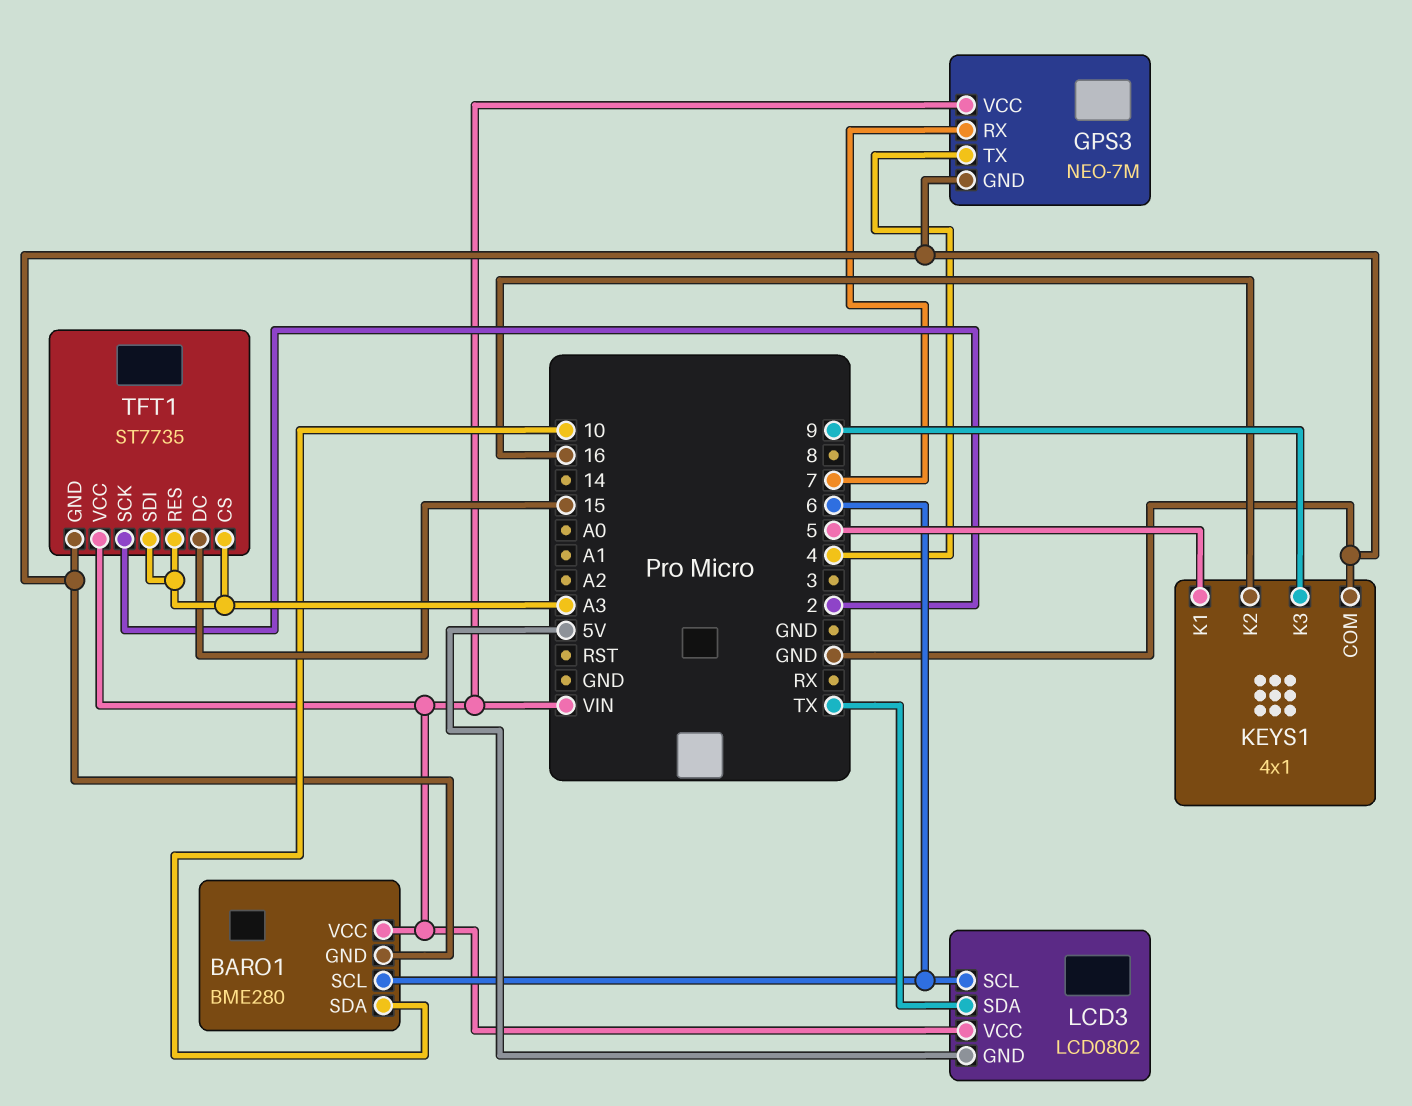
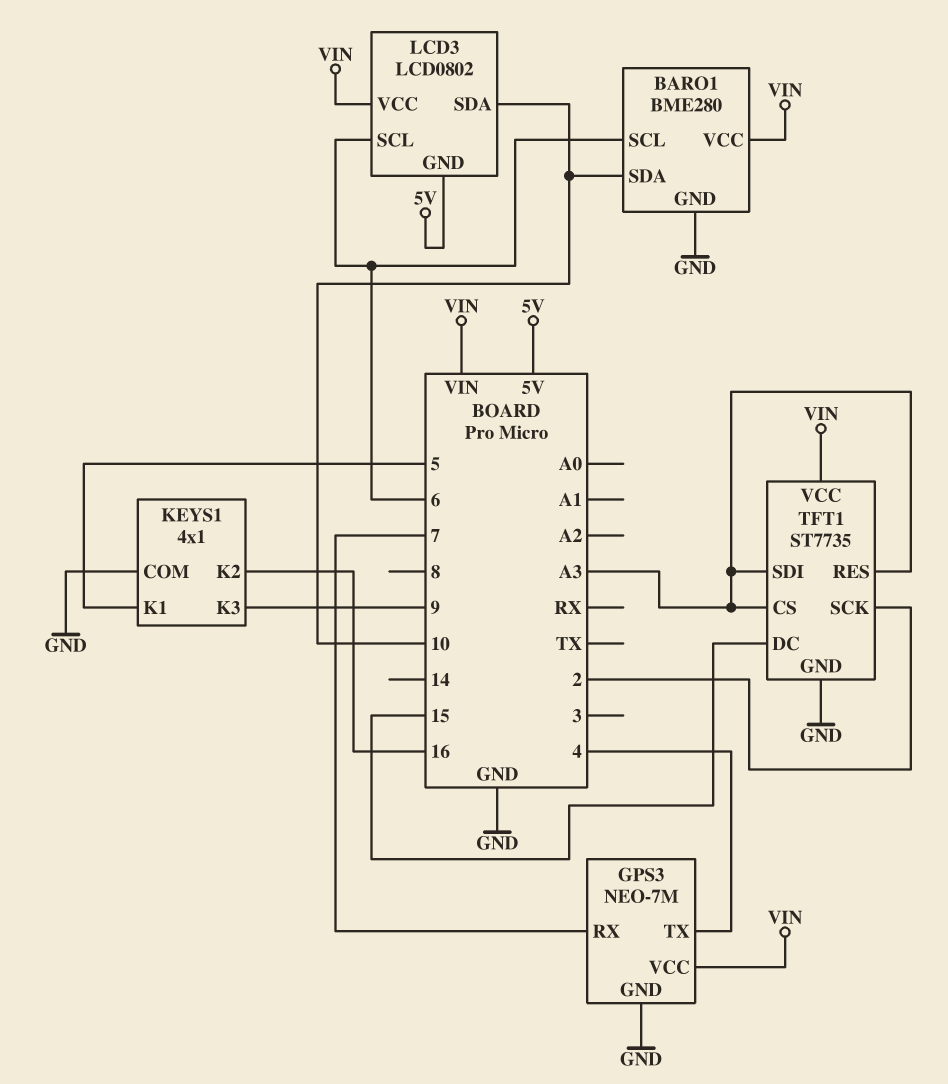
LCD3 pin SDA: TX -> 10

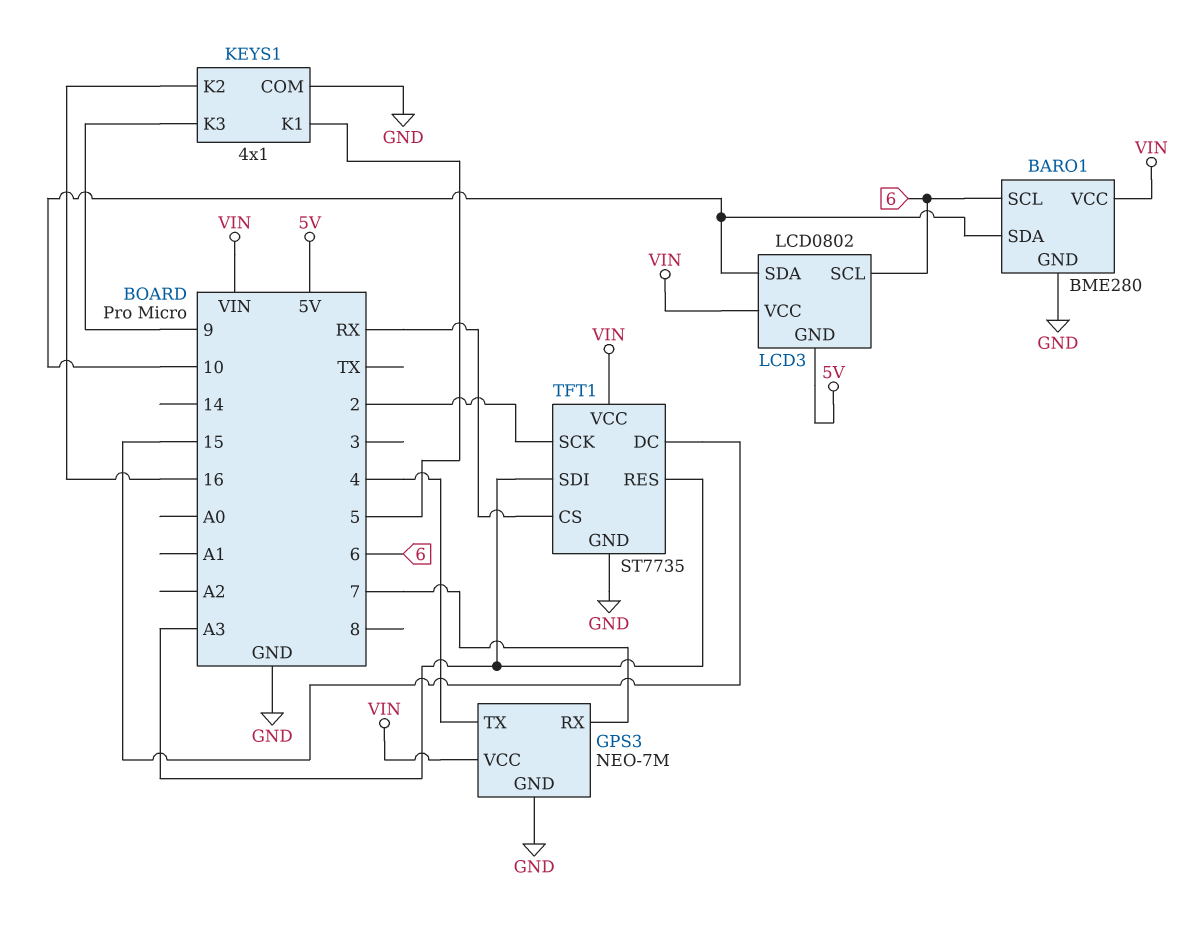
TFT1 pin CS: A3 -> RX

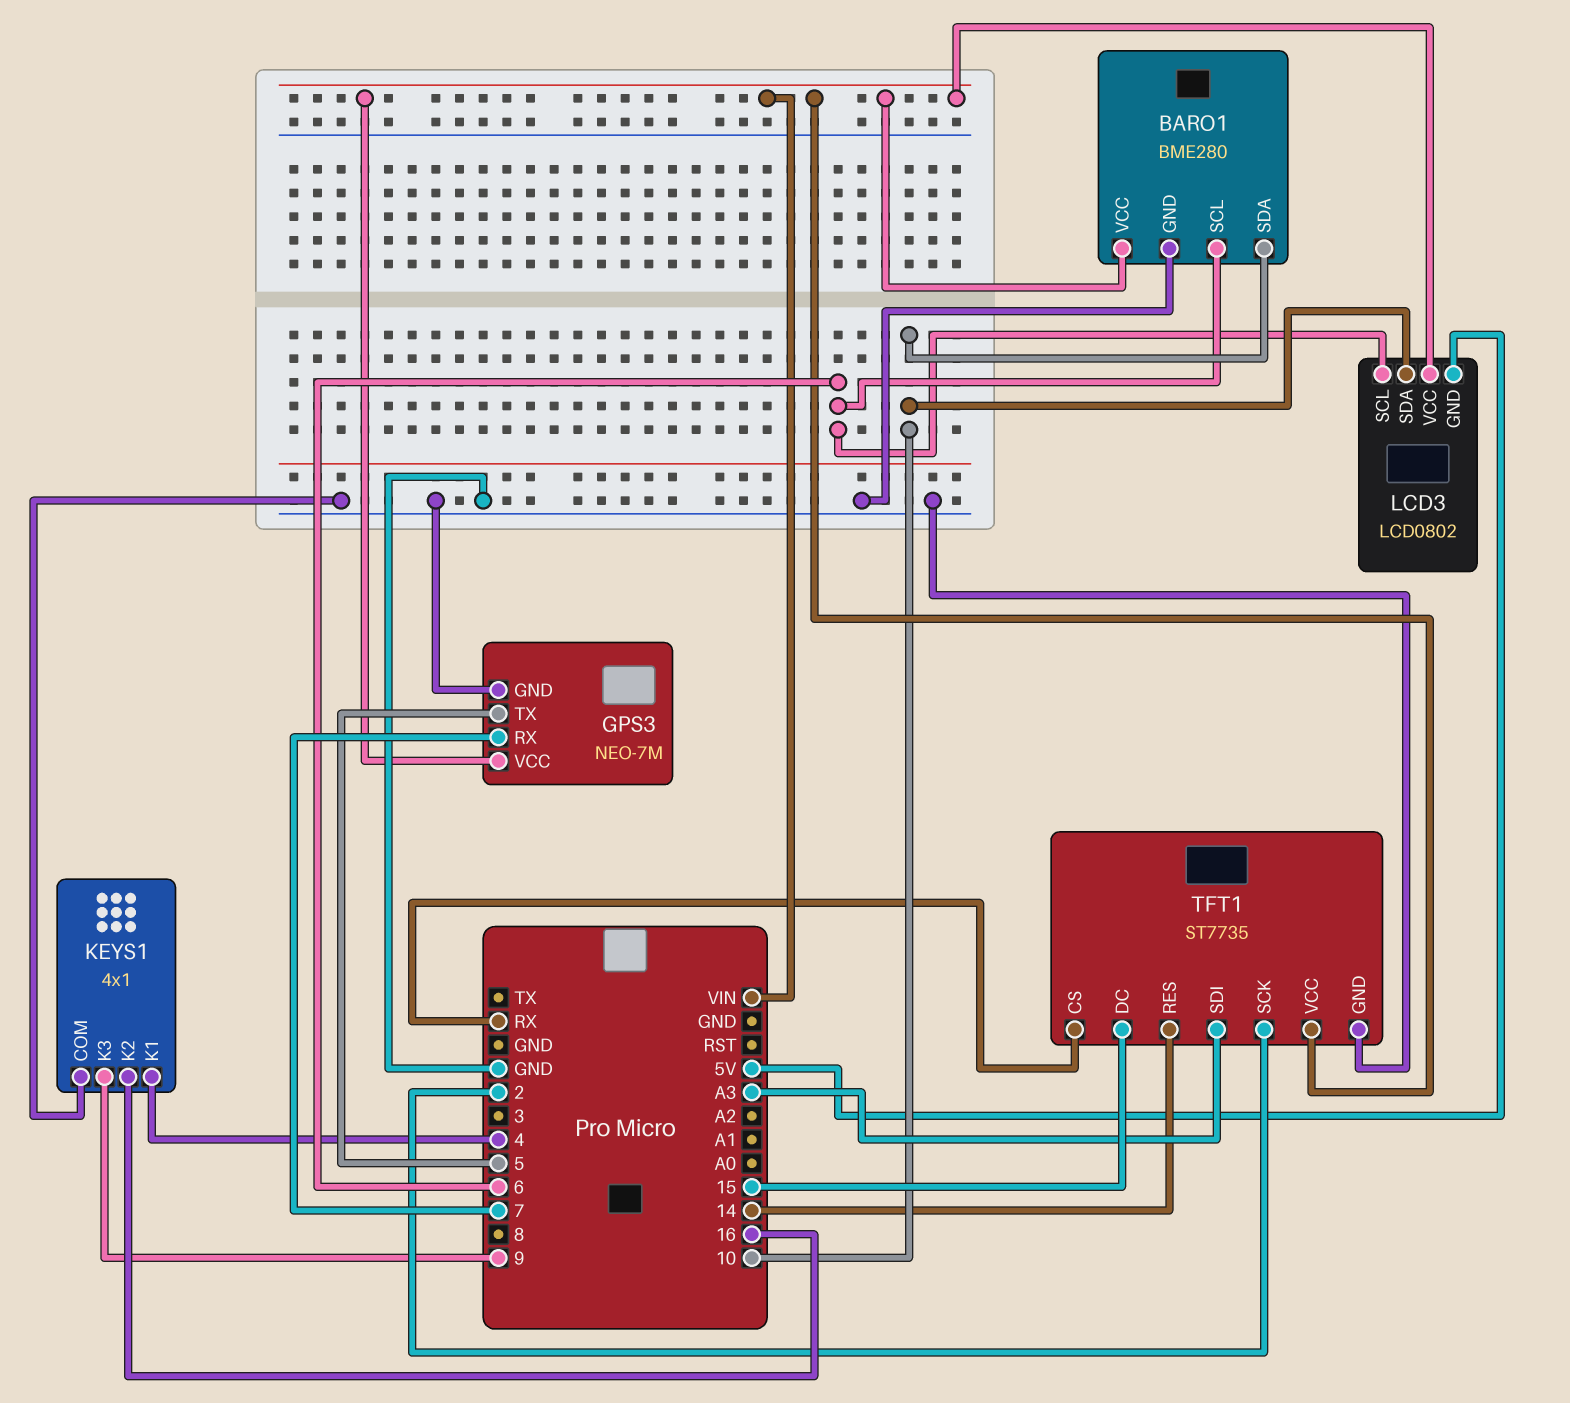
GPS3 pin TX: 4 -> 5
KEYS1 pin K1: 5 -> 4
TFT1 pin RES: A3 -> 14

